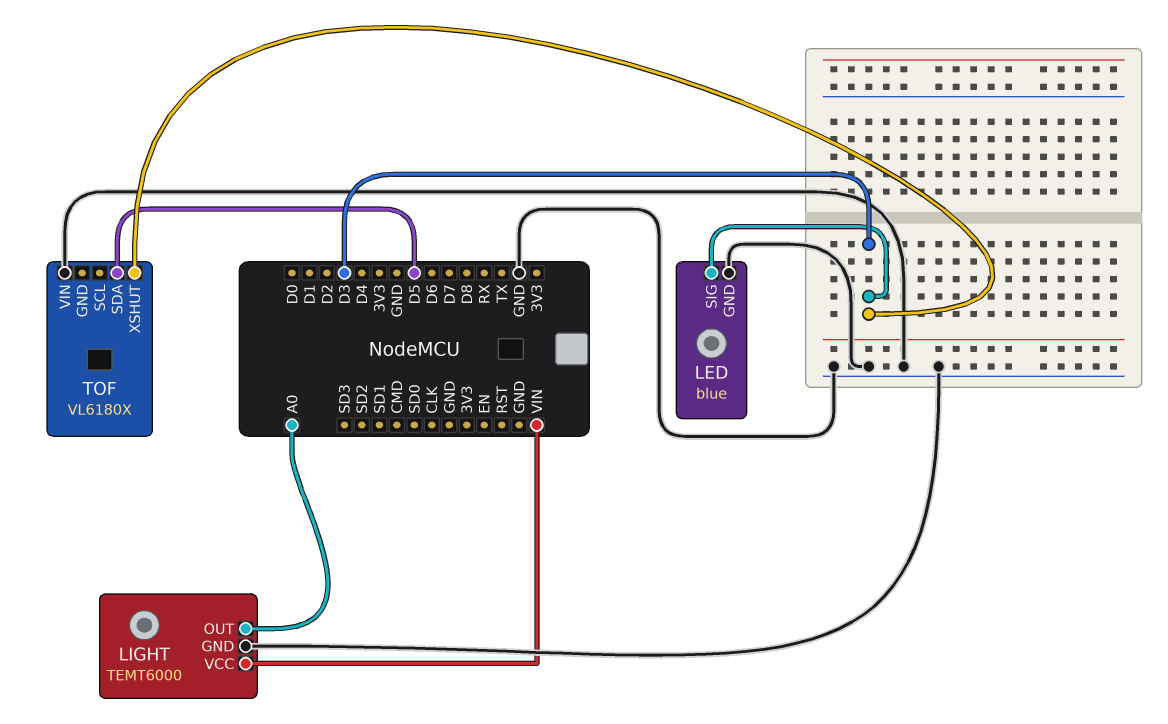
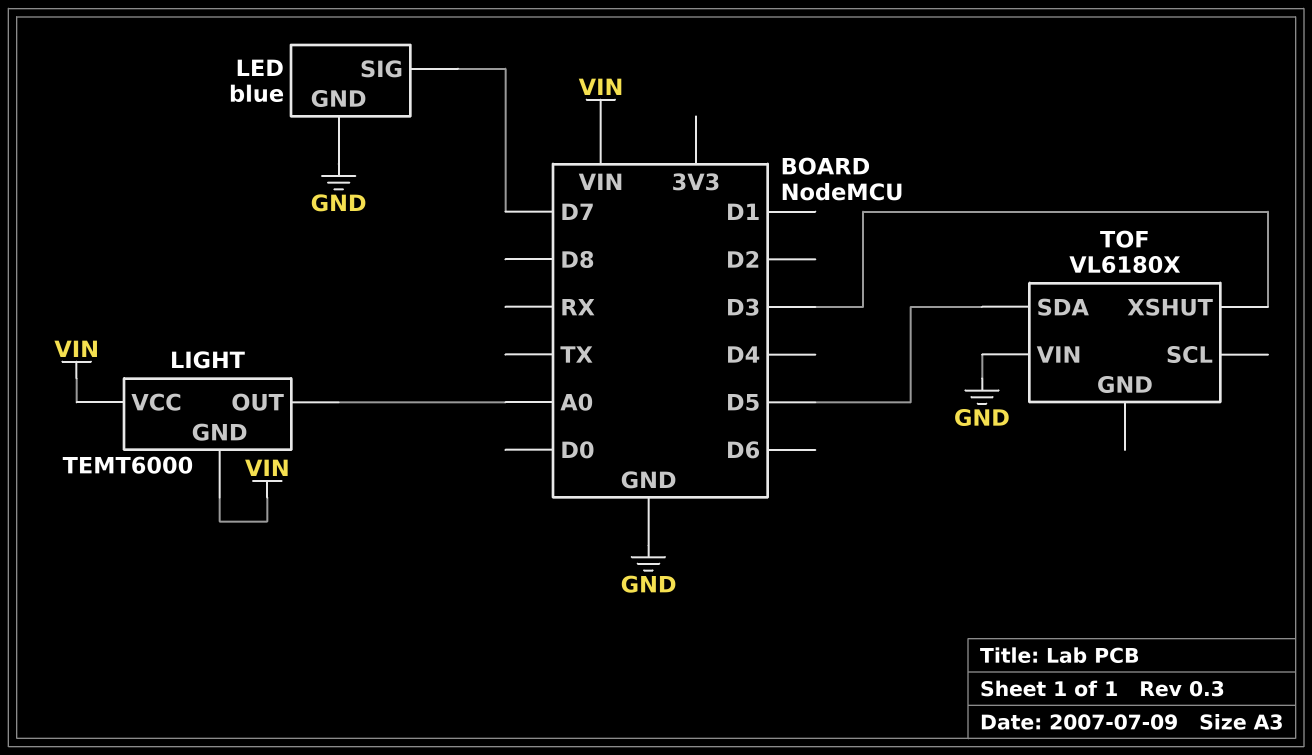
LED pin SIG: D3 -> D7
LIGHT pin GND: GND -> VIN

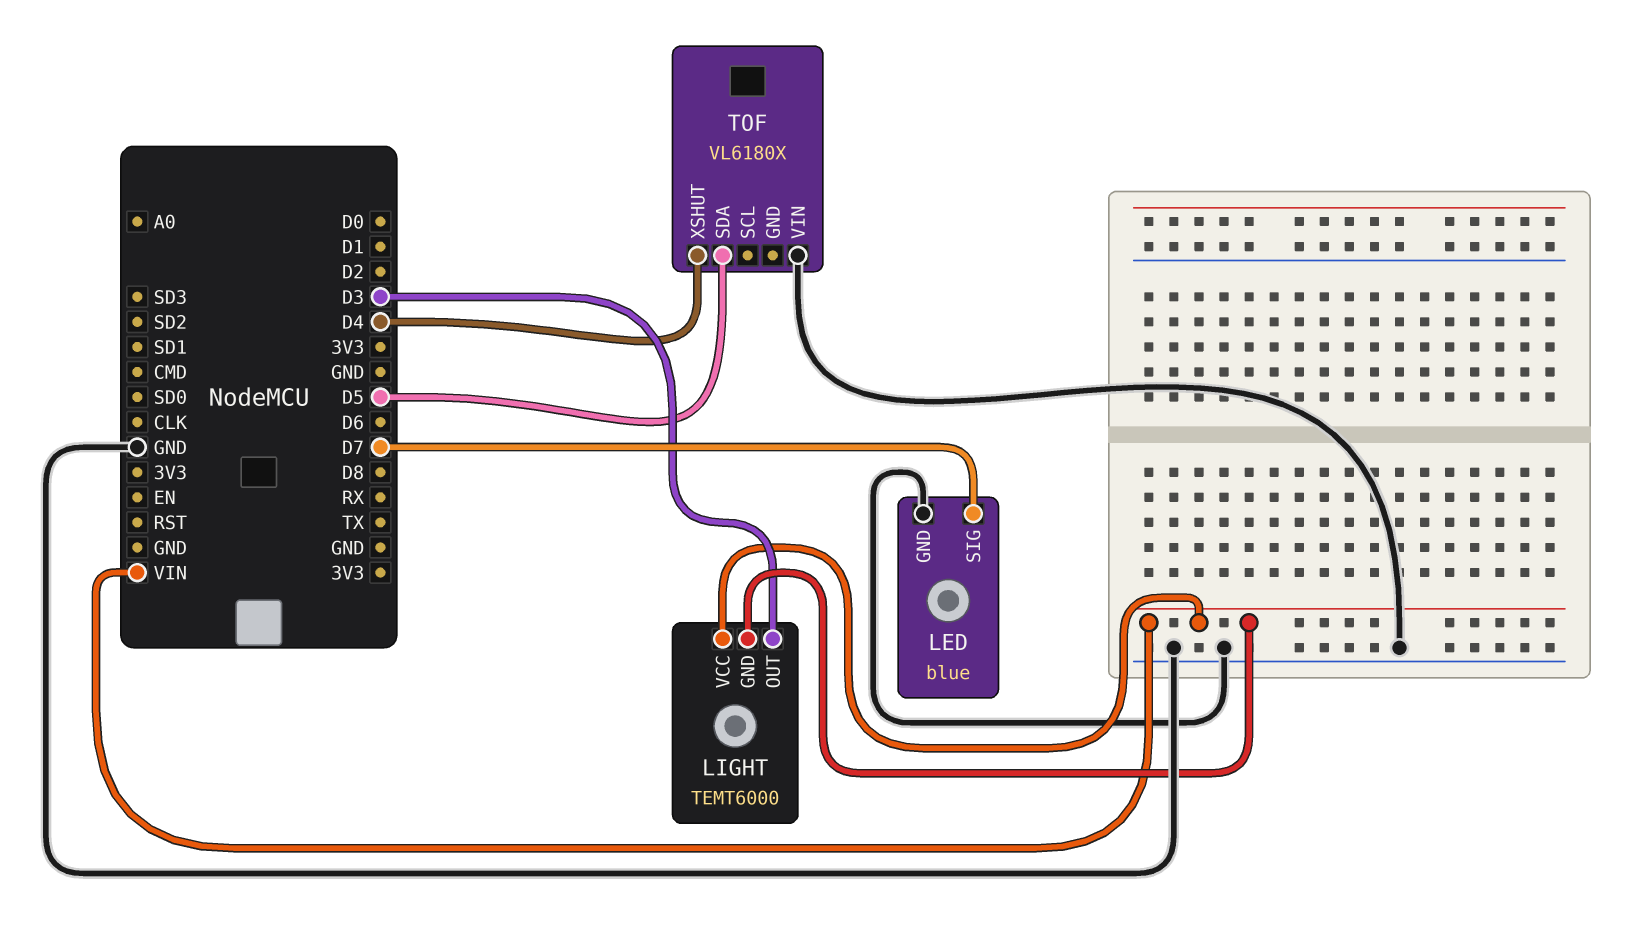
LIGHT pin OUT: A0 -> D3
TOF pin XSHUT: D3 -> D4

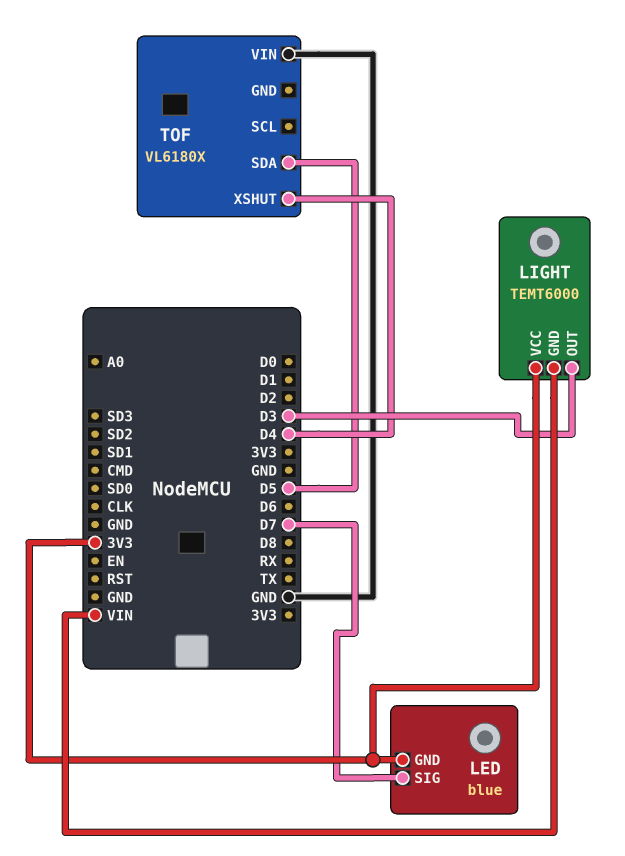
LED pin GND: GND -> 3V3
LIGHT pin VCC: VIN -> 3V3

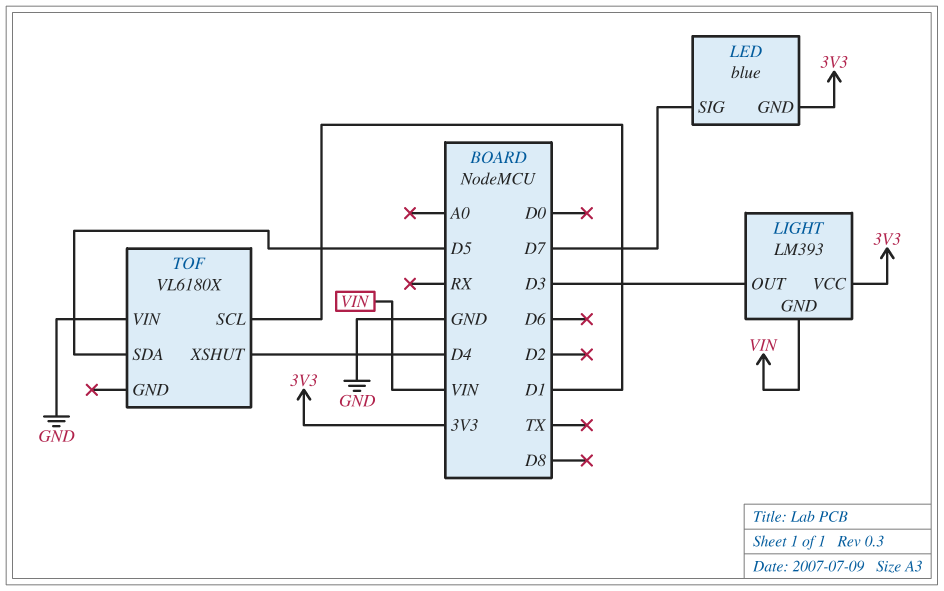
LIGHT: TEMT6000 -> LM393
TOF pin SCL: none -> D1

